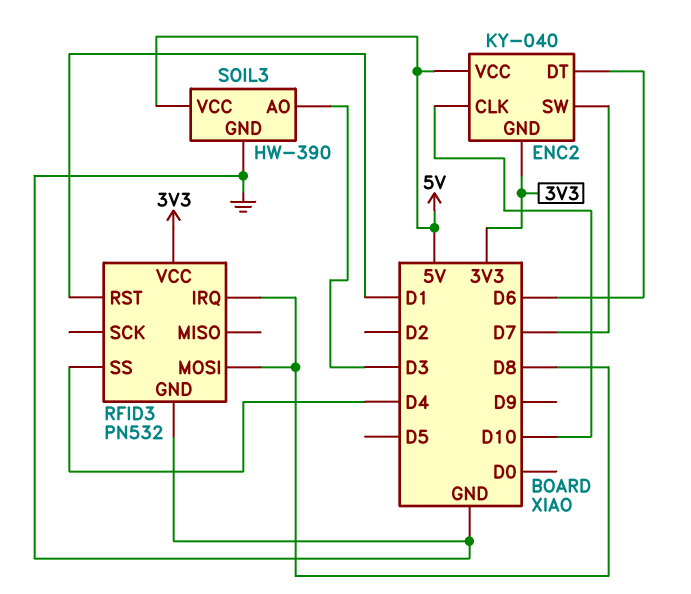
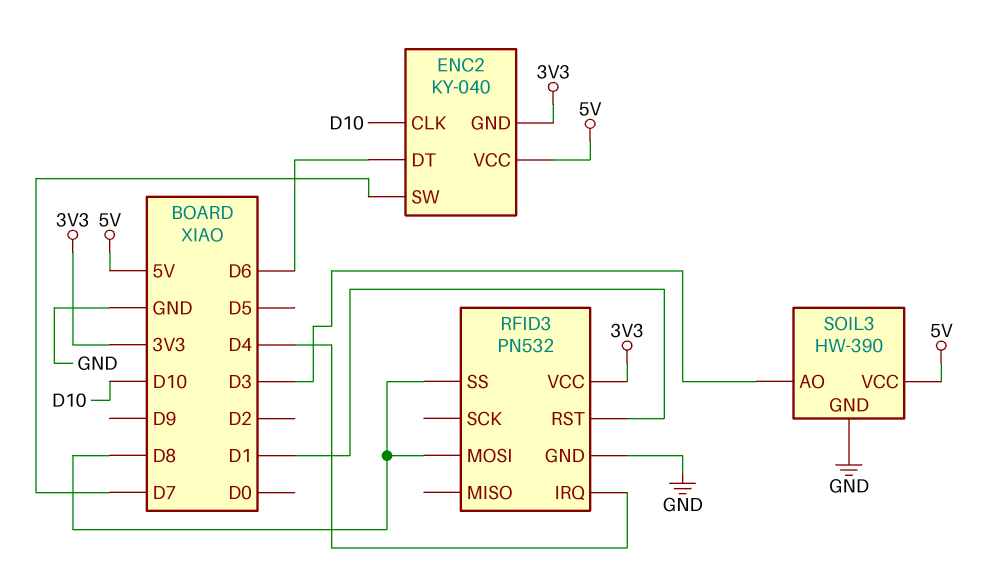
RFID3 pin IRQ: D8 -> D4
RFID3 pin SS: D4 -> D8

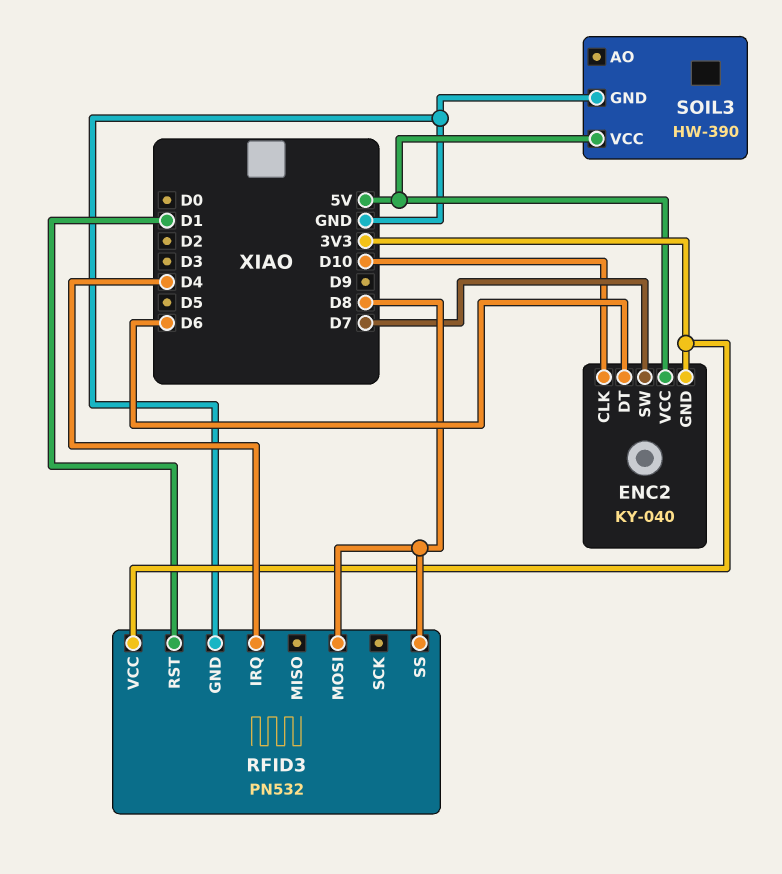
SOIL3 pin AO: D3 -> none

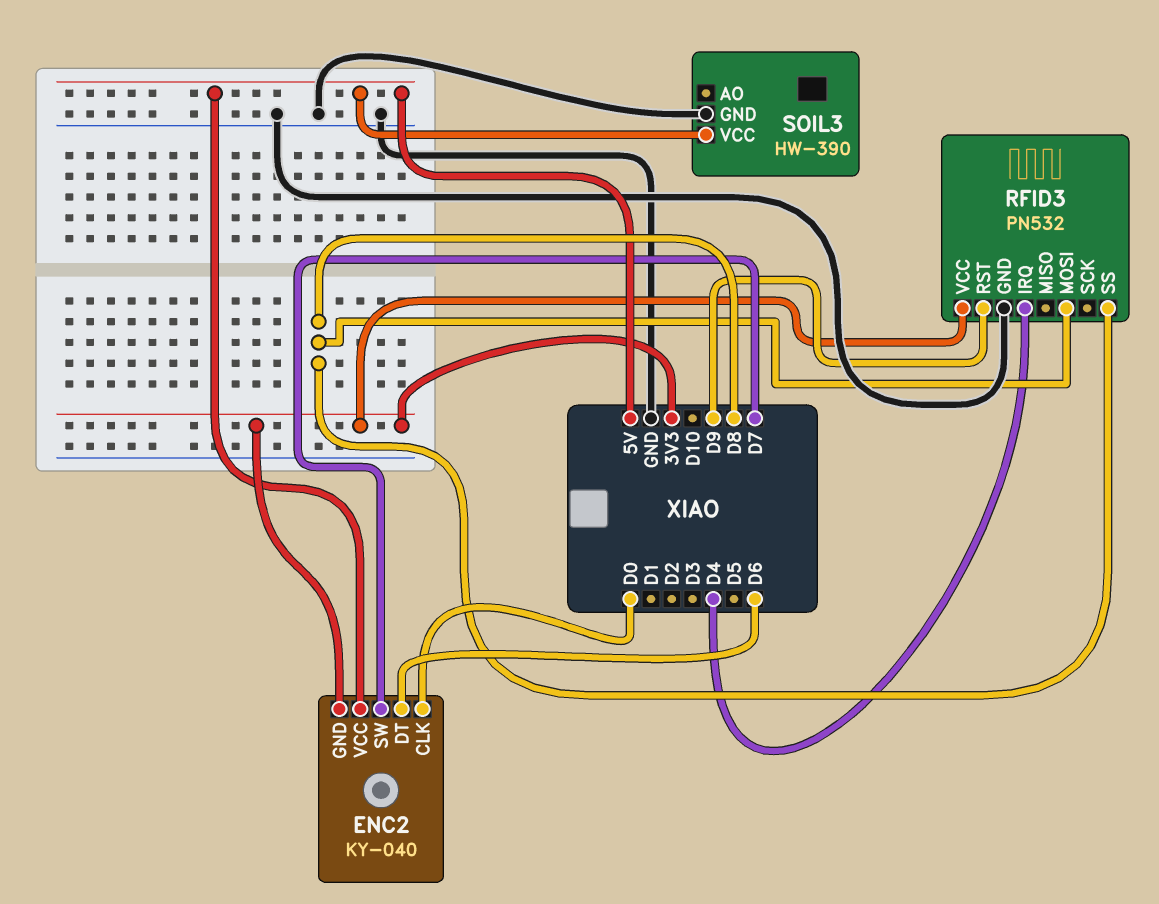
ENC2 pin CLK: D10 -> D0
RFID3 pin RST: D1 -> D9

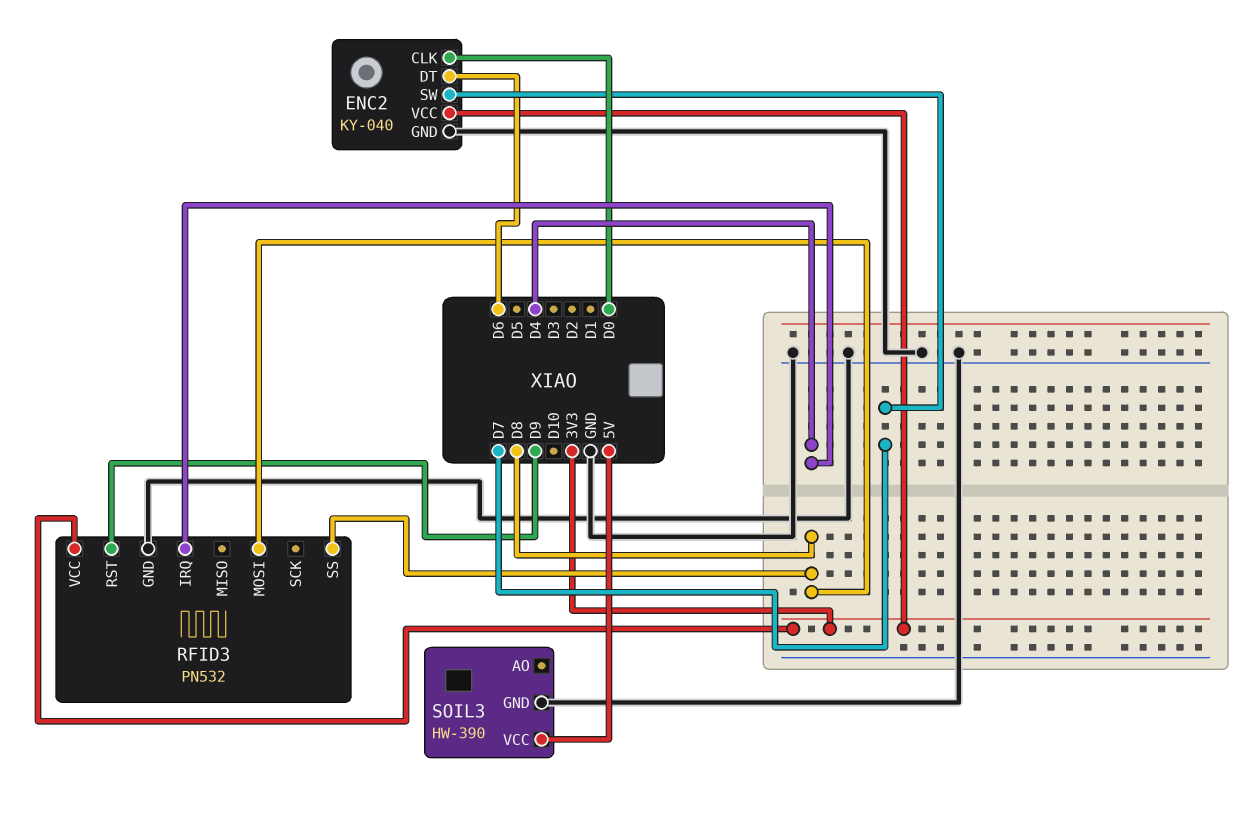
ENC2 pin GND: 3V3 -> GND
ENC2 pin VCC: 5V -> 3V3

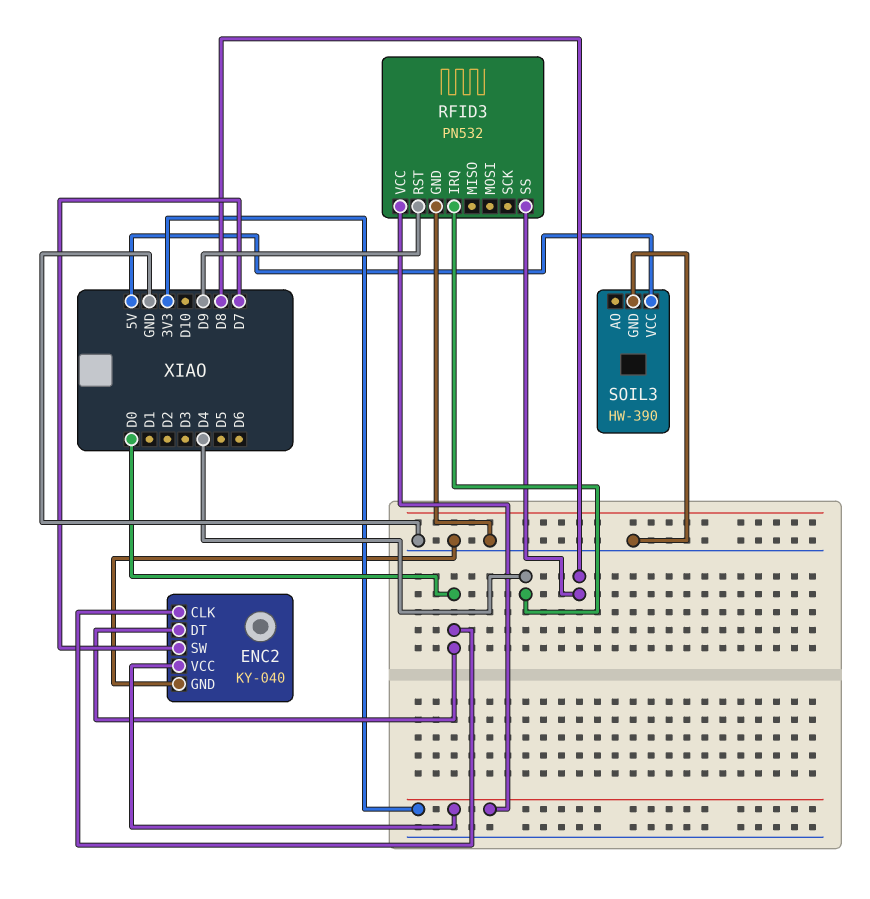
ENC2 pin DT: D6 -> D0
RFID3 pin MOSI: D8 -> none

